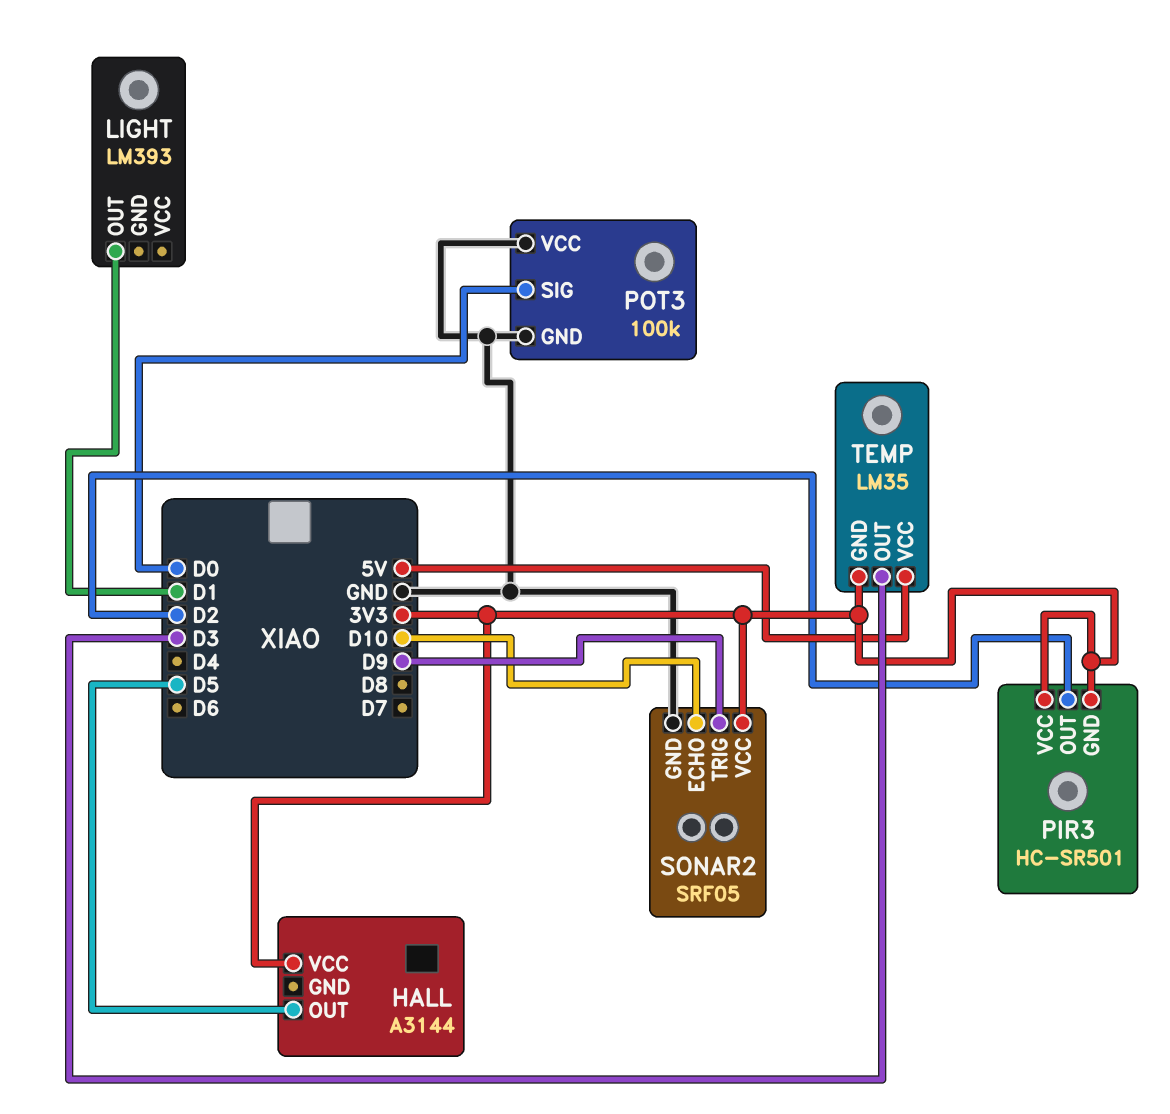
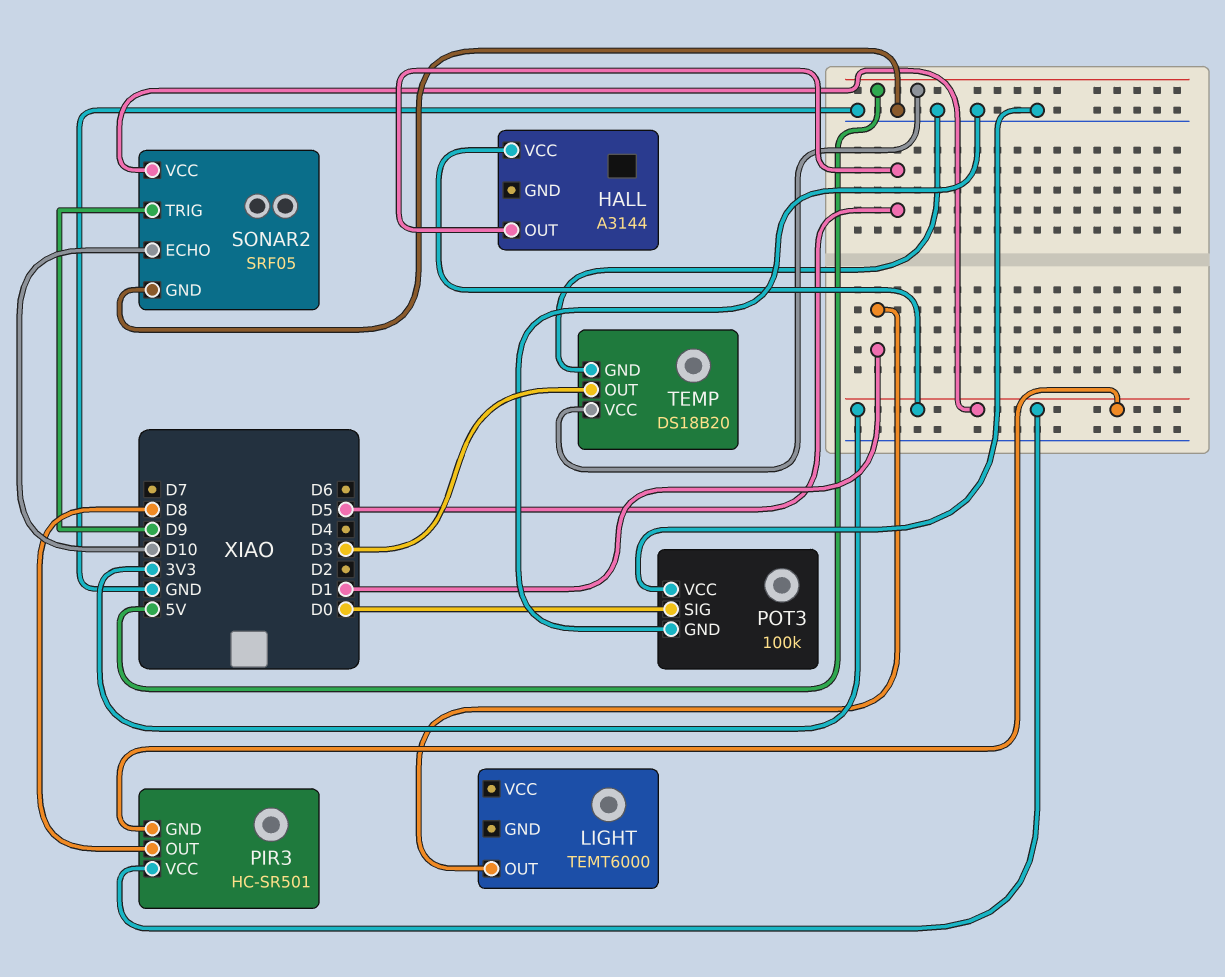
LIGHT: LM393 -> TEMT6000
PIR3 pin OUT: D2 -> D8
TEMP: LM35 -> DS18B20
TEMP pin GND: 3V3 -> GND

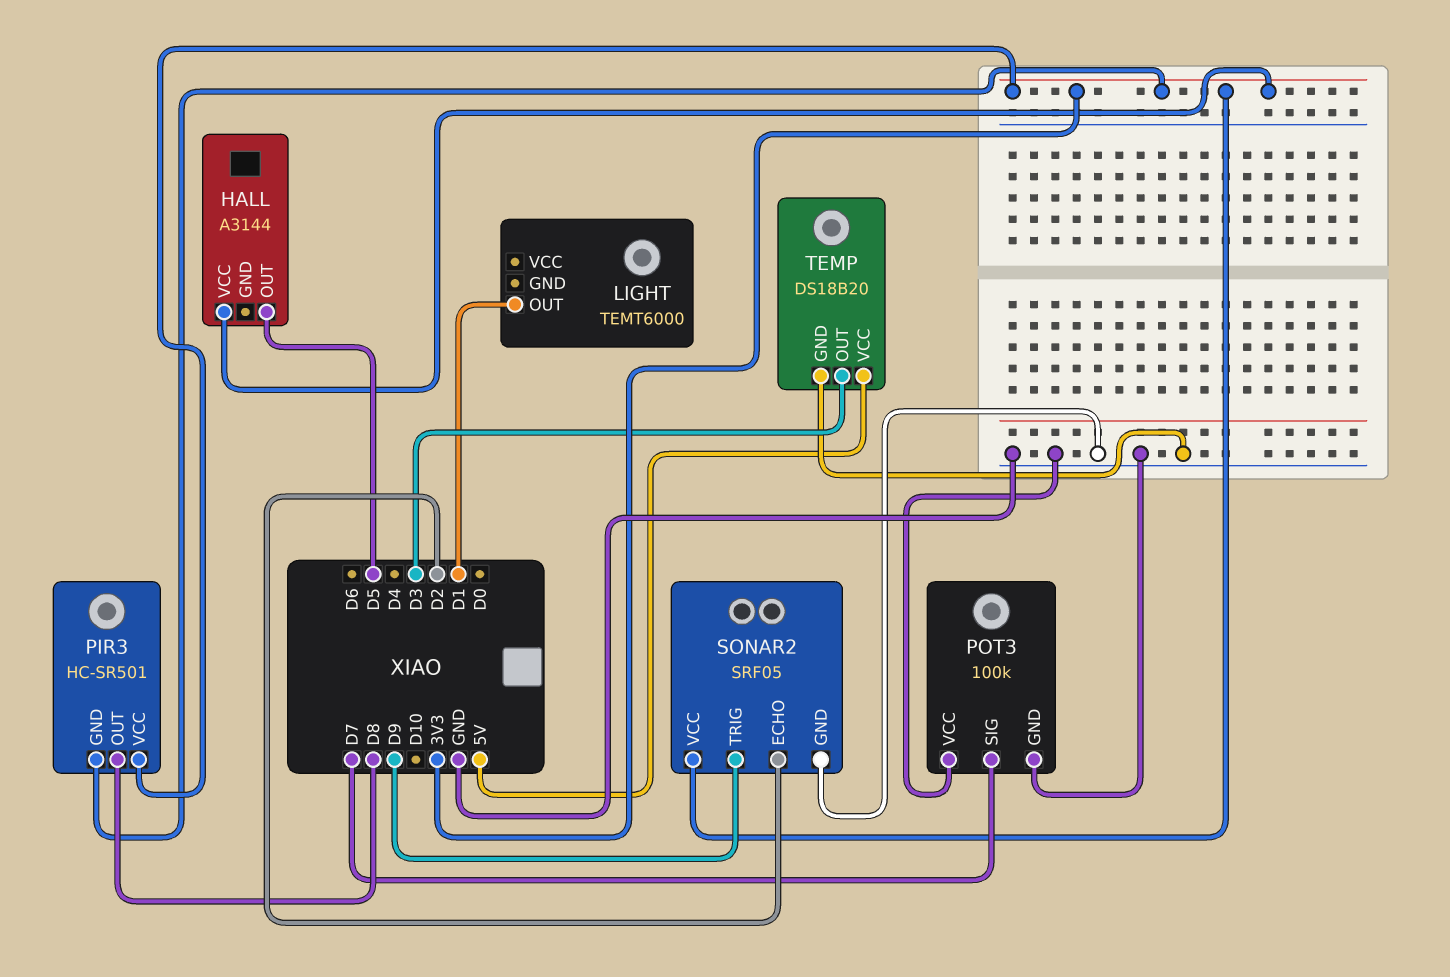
POT3 pin SIG: D0 -> D7
SONAR2 pin ECHO: D10 -> D2

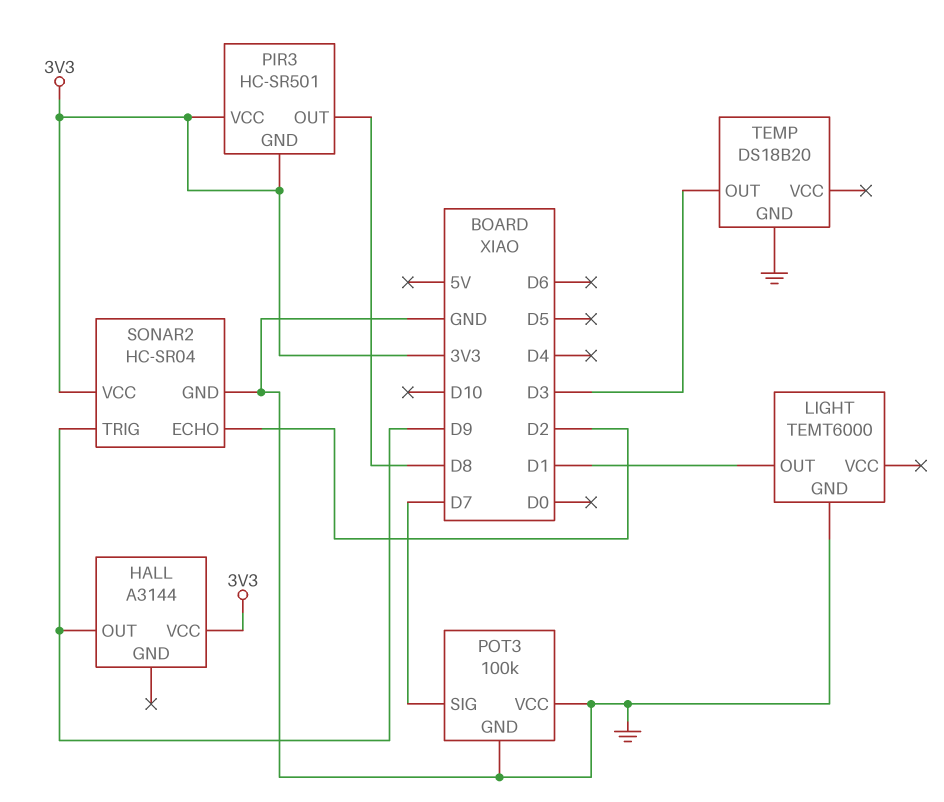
HALL pin OUT: D5 -> D9
LIGHT pin GND: none -> GND
SONAR2: SRF05 -> HC-SR04
TEMP pin VCC: 5V -> none

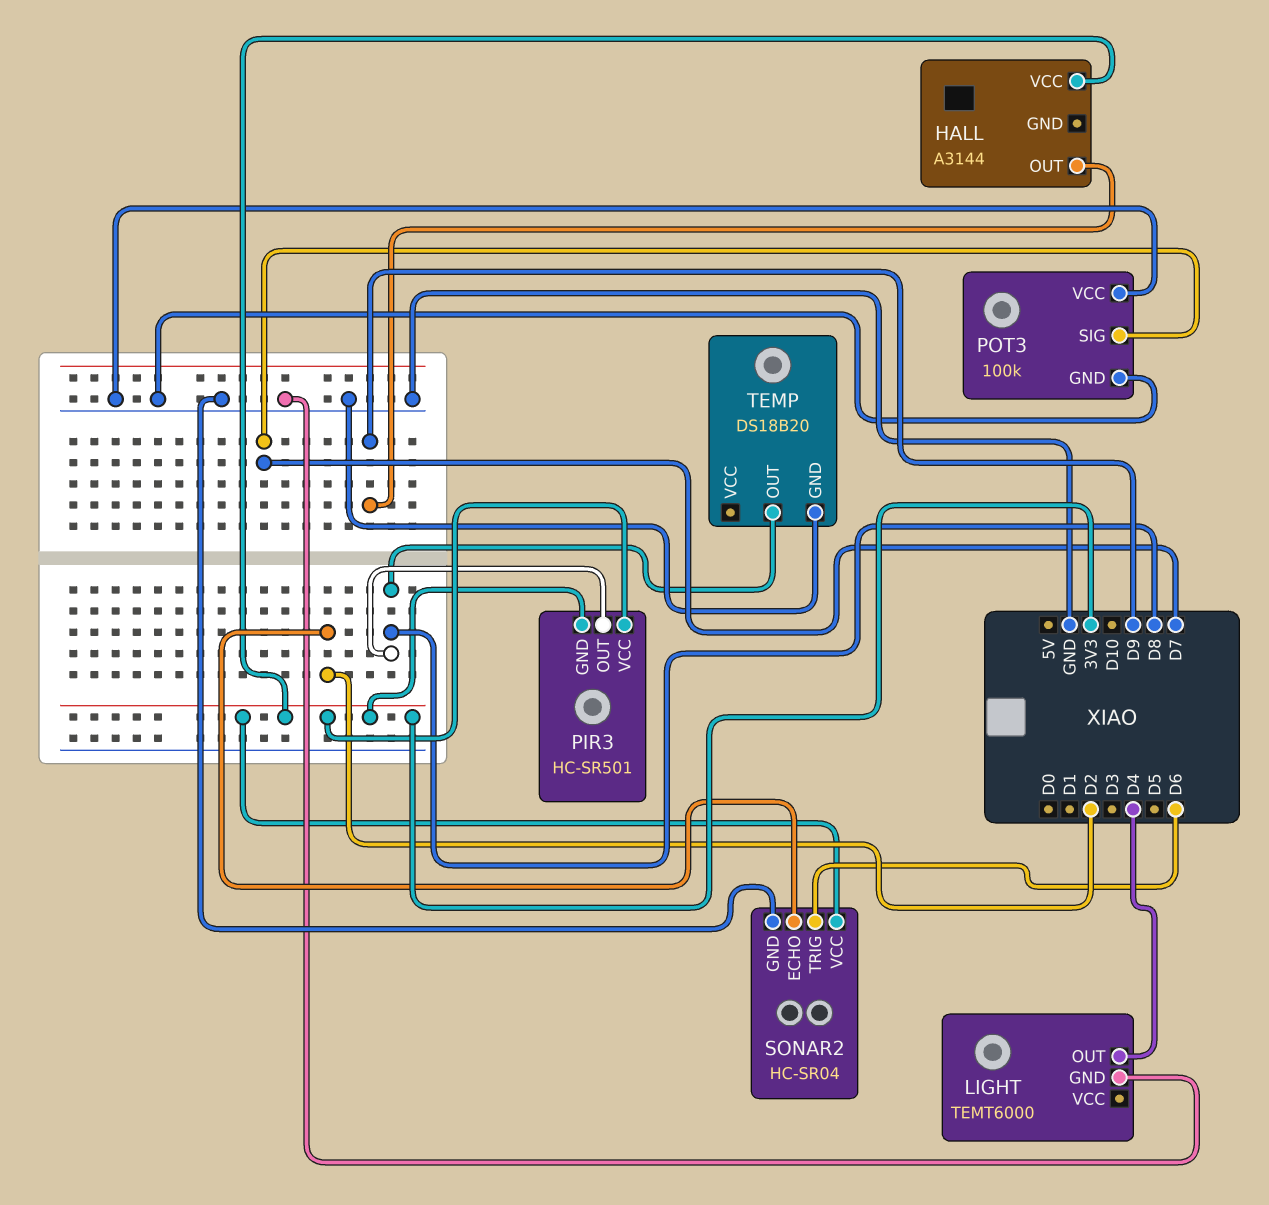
LIGHT pin OUT: D1 -> D4
SONAR2 pin TRIG: D9 -> D6
TEMP pin OUT: D3 -> D8

